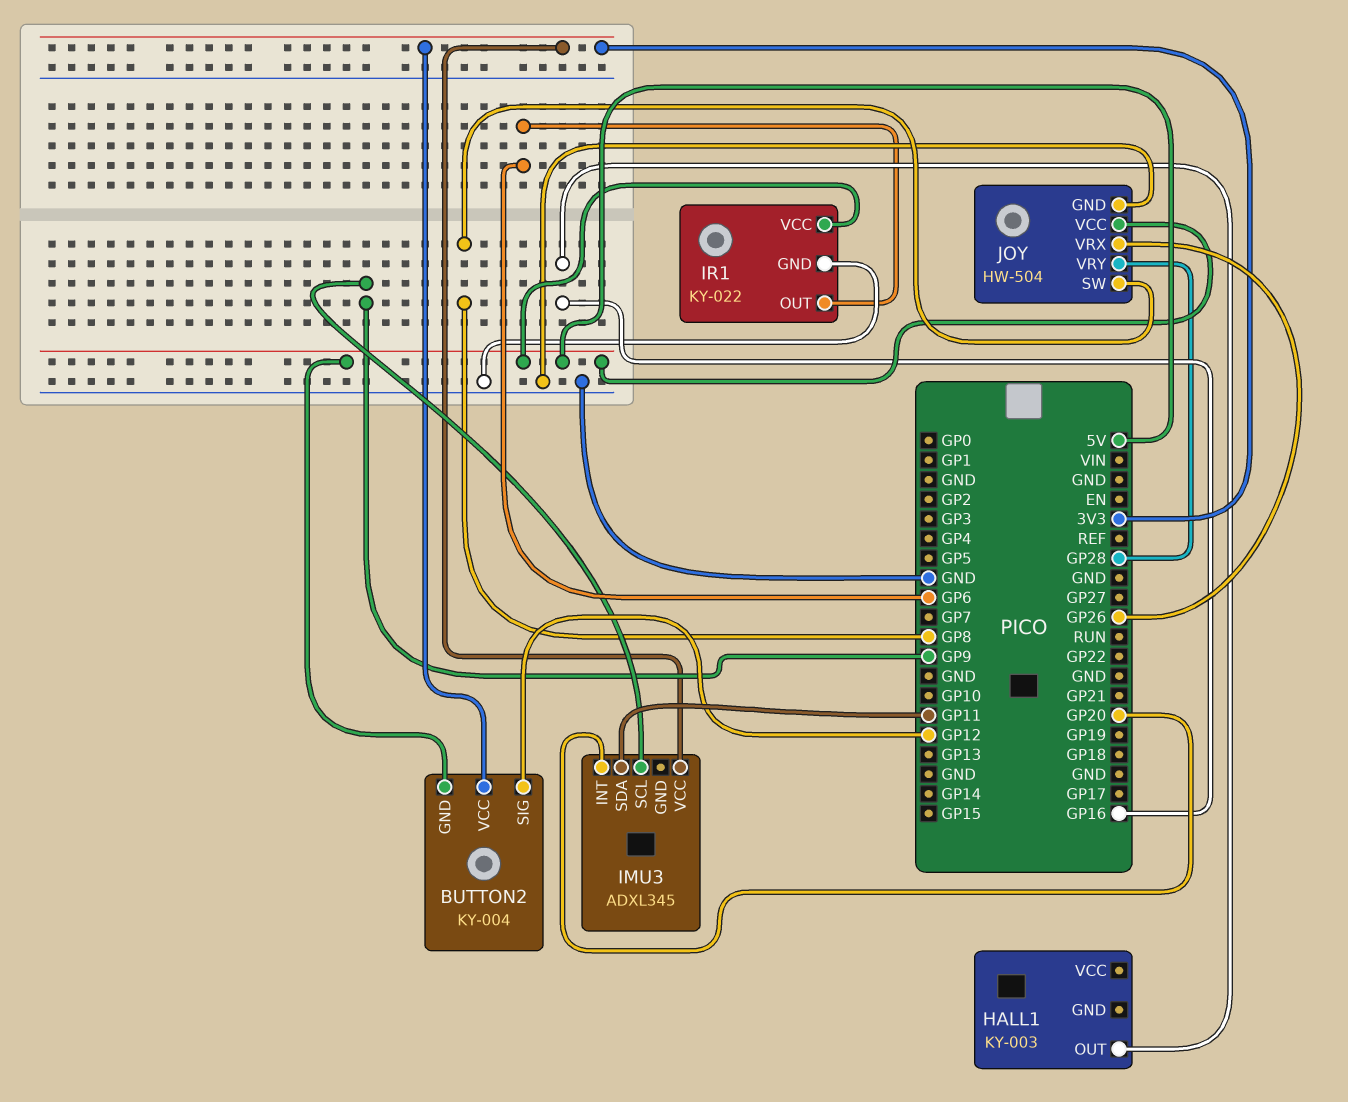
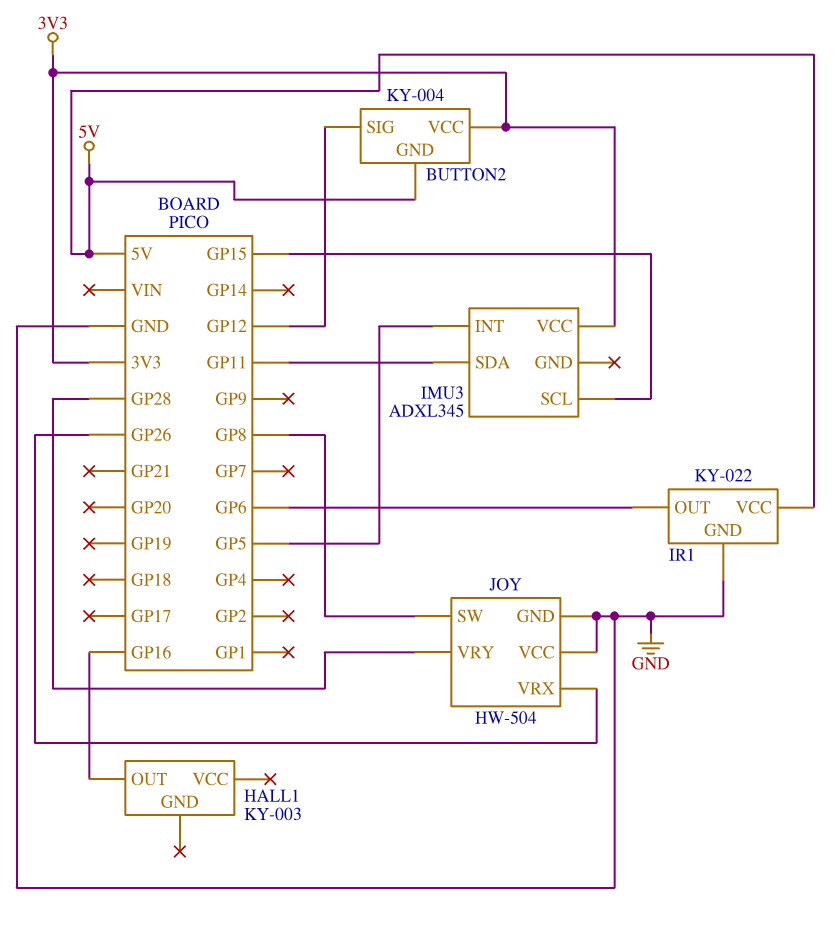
IMU3 pin INT: GP20 -> GP5
IMU3 pin SCL: GP9 -> GP15
JOY pin VCC: 5V -> GND

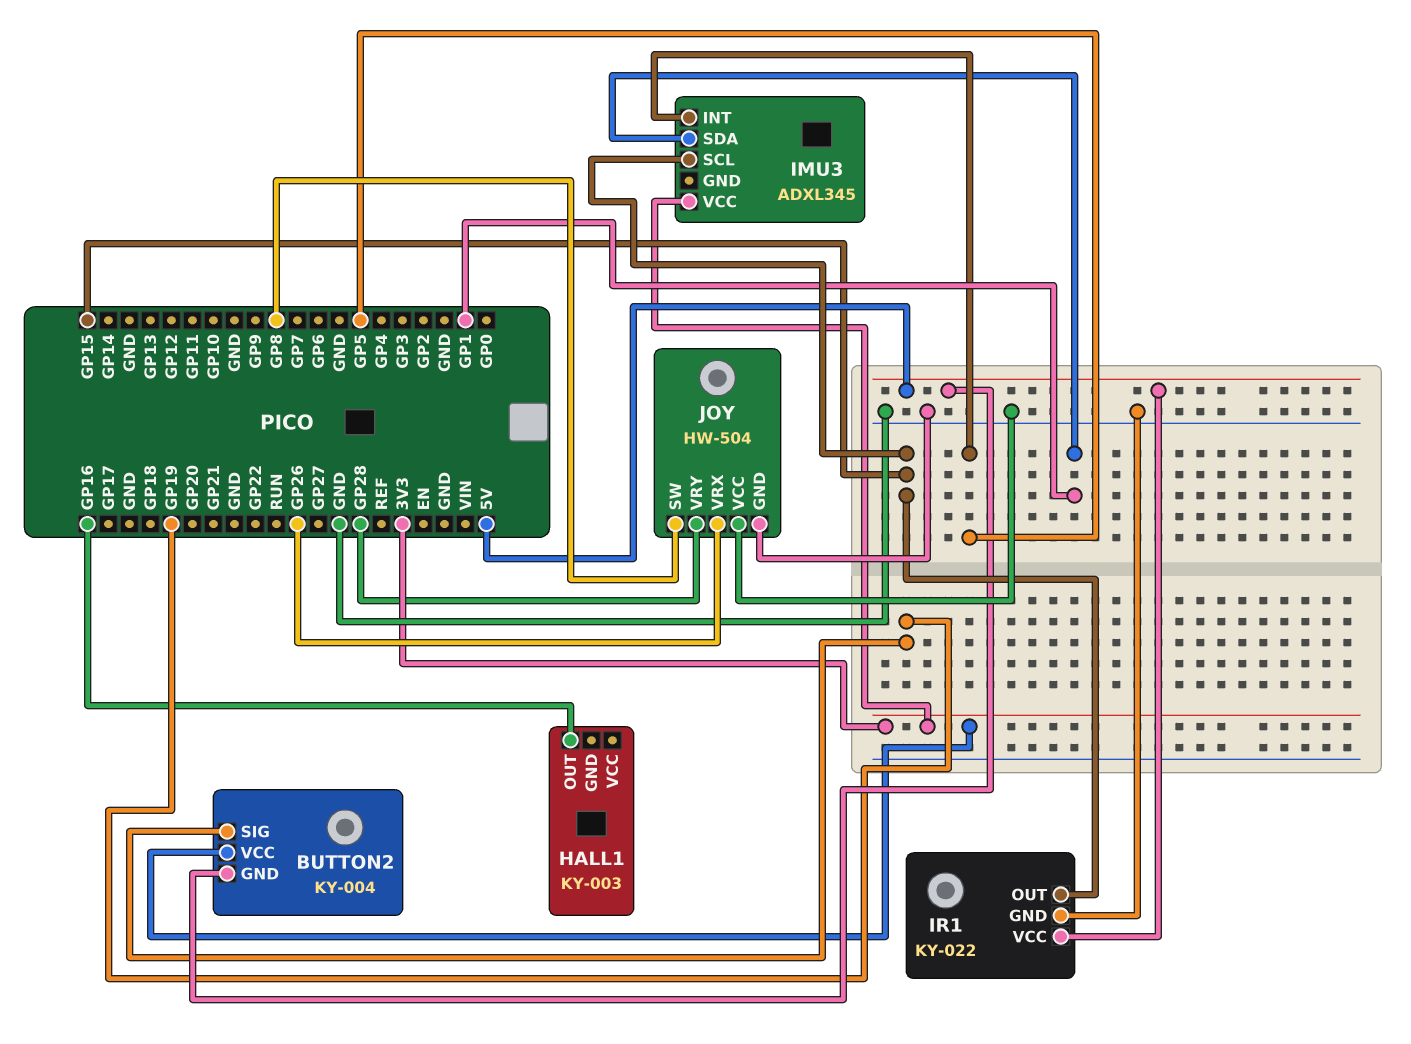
BUTTON2 pin SIG: GP12 -> GP19
IMU3 pin SDA: GP11 -> GP1
IR1 pin OUT: GP6 -> GP15

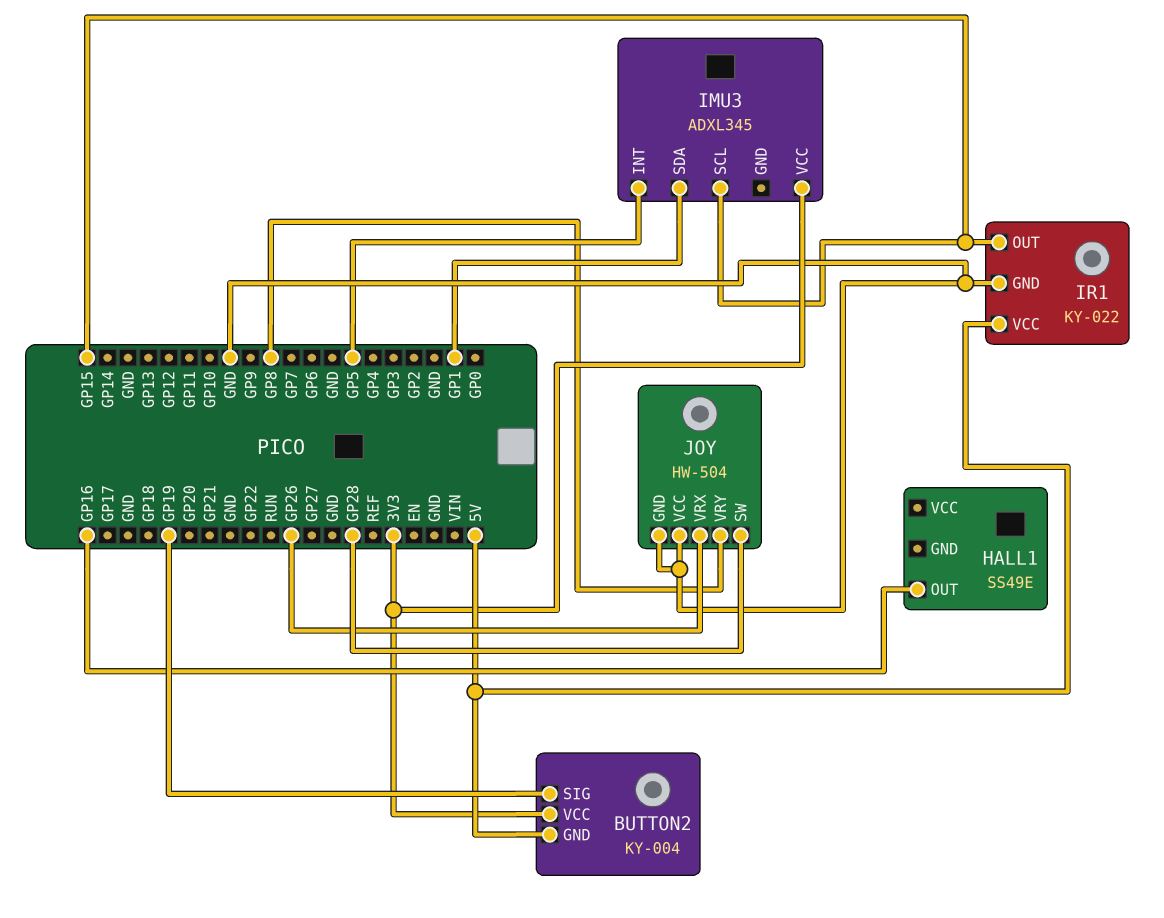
HALL1: KY-003 -> SS49E
JOY pin SW: GP8 -> GP28
JOY pin VRY: GP28 -> GP8

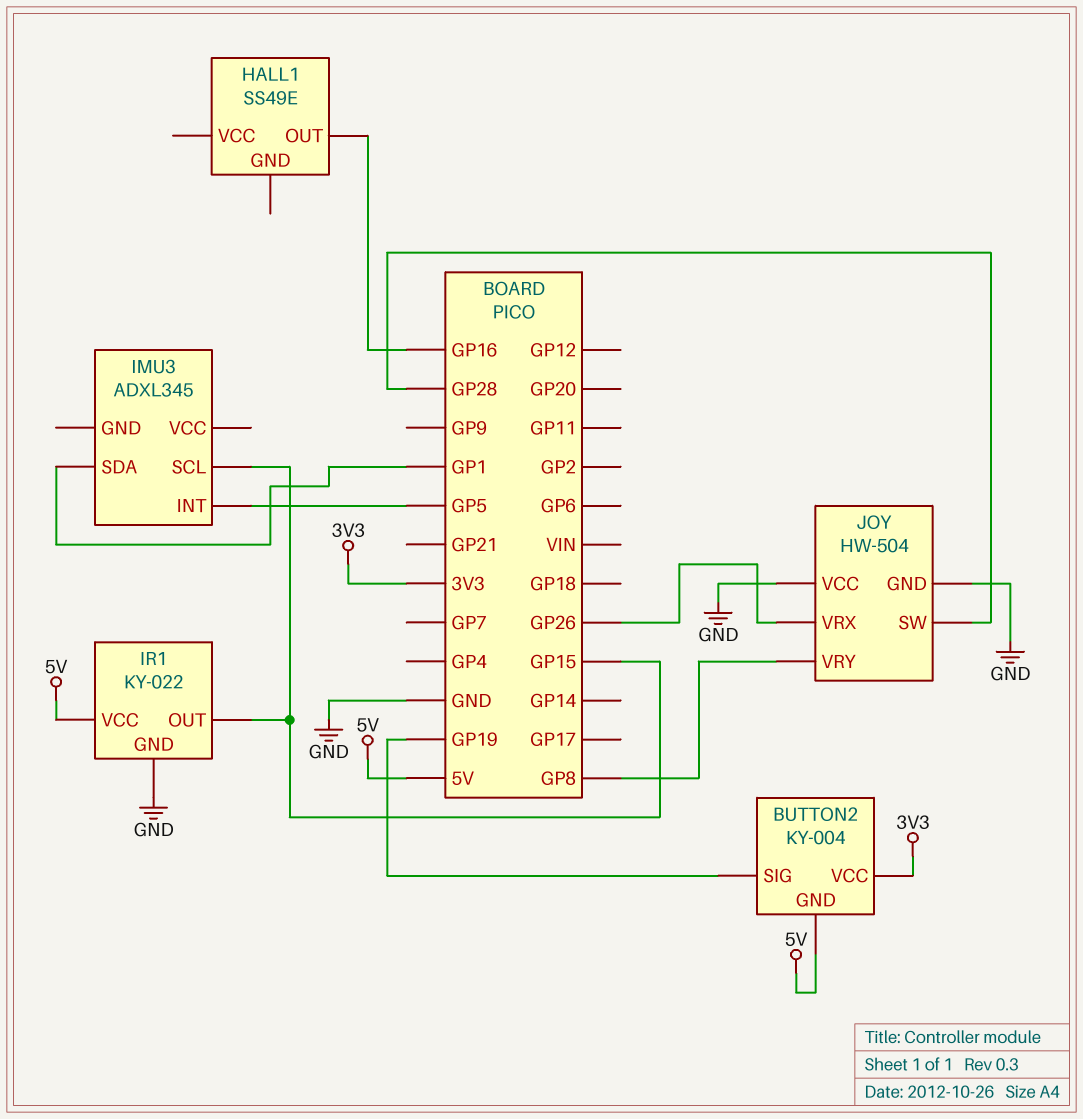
IMU3 pin VCC: 3V3 -> none

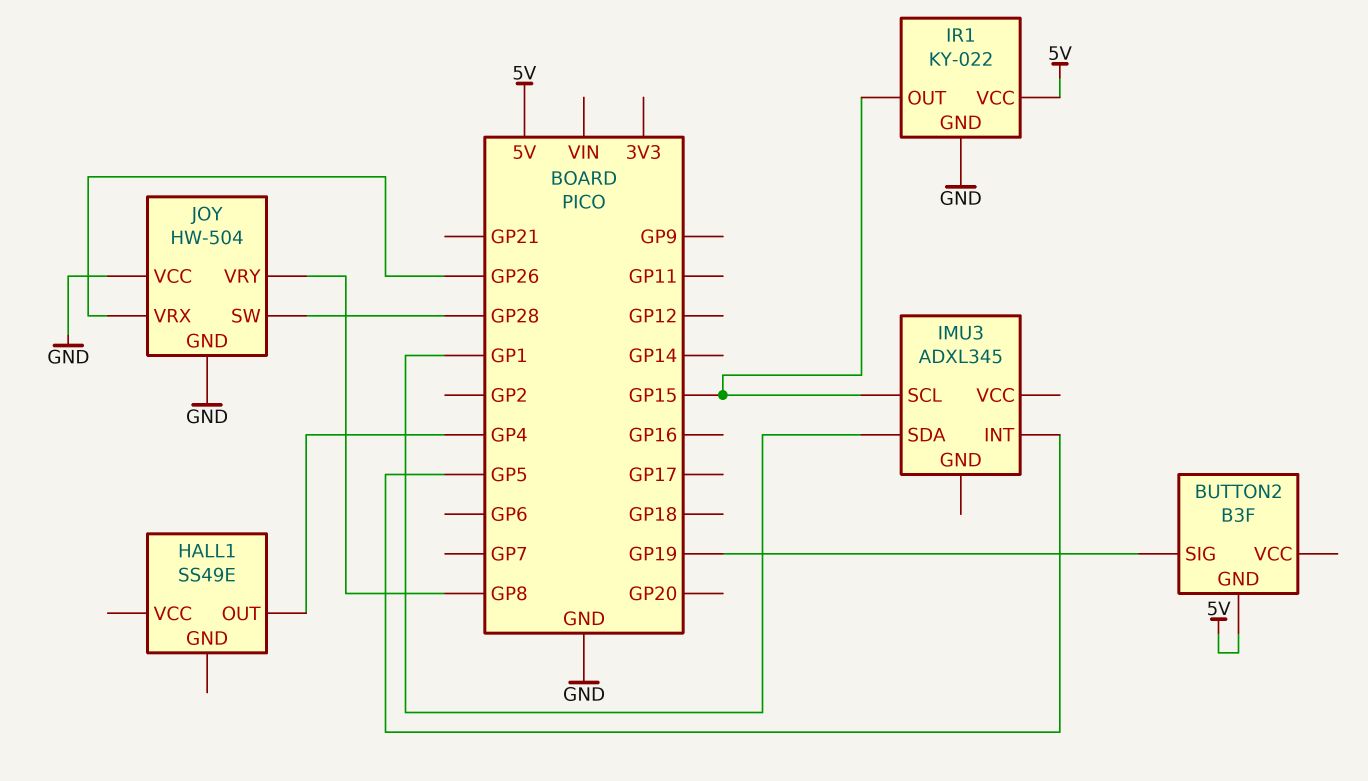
BUTTON2: KY-004 -> B3F
BUTTON2 pin VCC: 3V3 -> none
HALL1 pin OUT: GP16 -> GP4

